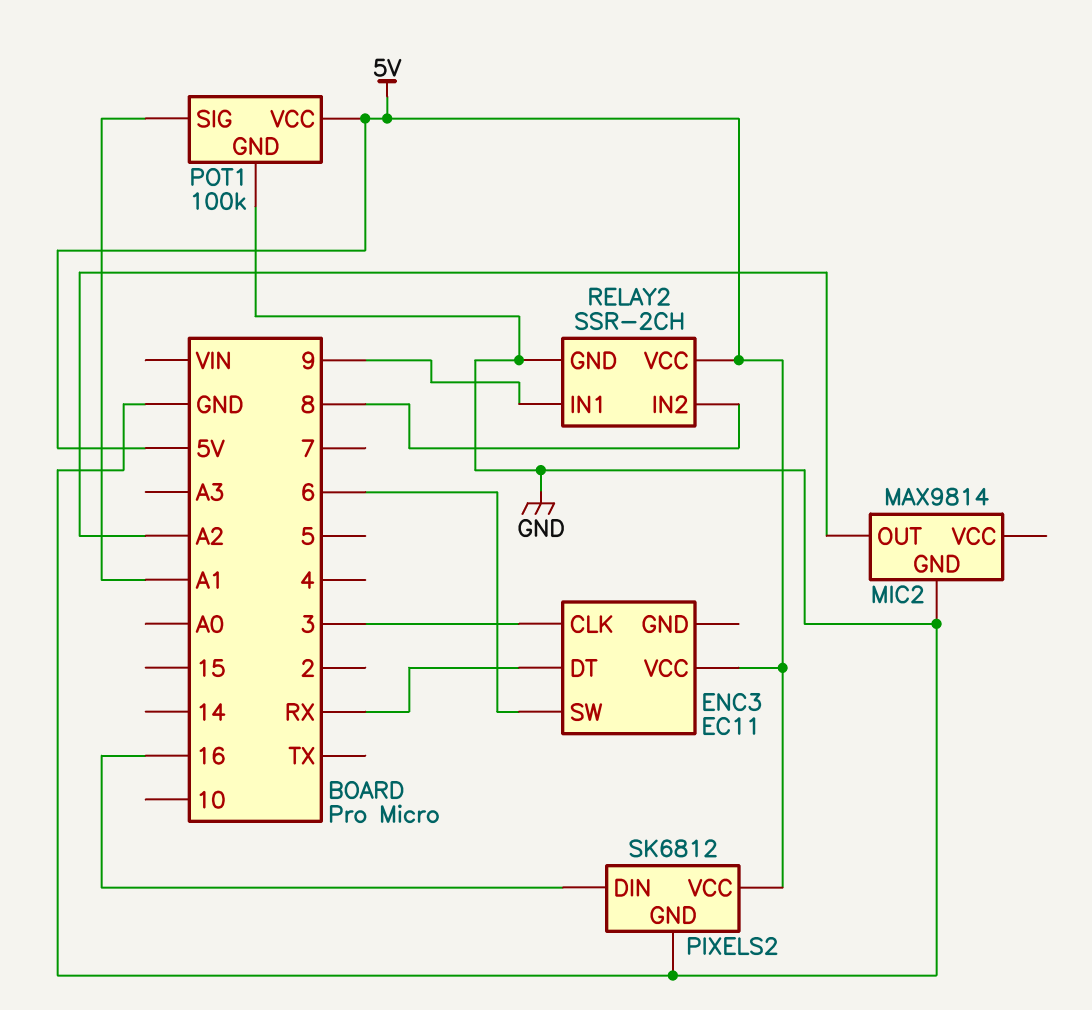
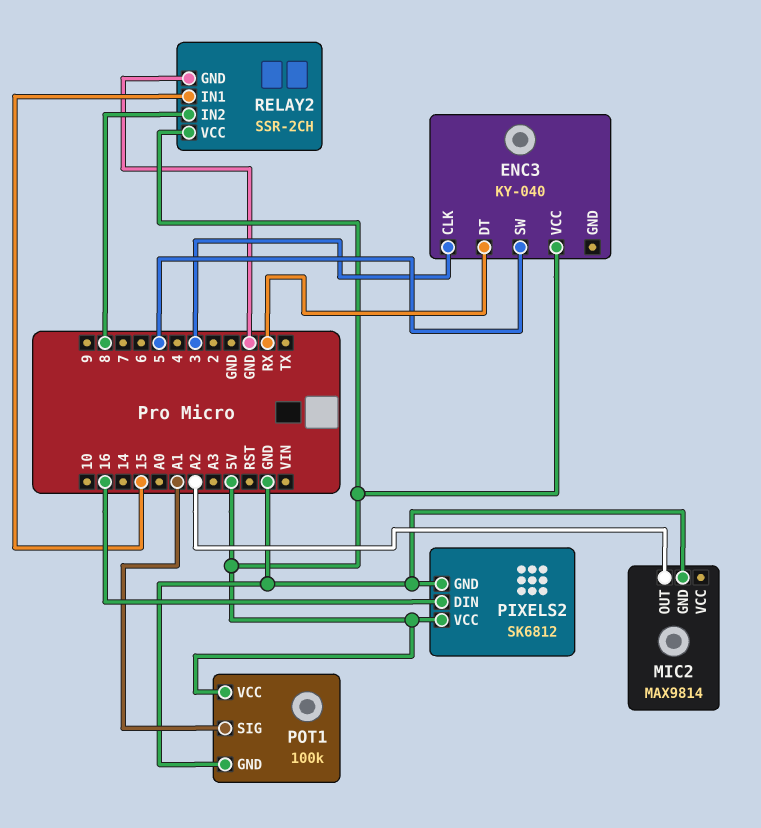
ENC3: EC11 -> KY-040
ENC3 pin SW: 6 -> 5
RELAY2 pin IN1: 9 -> 15

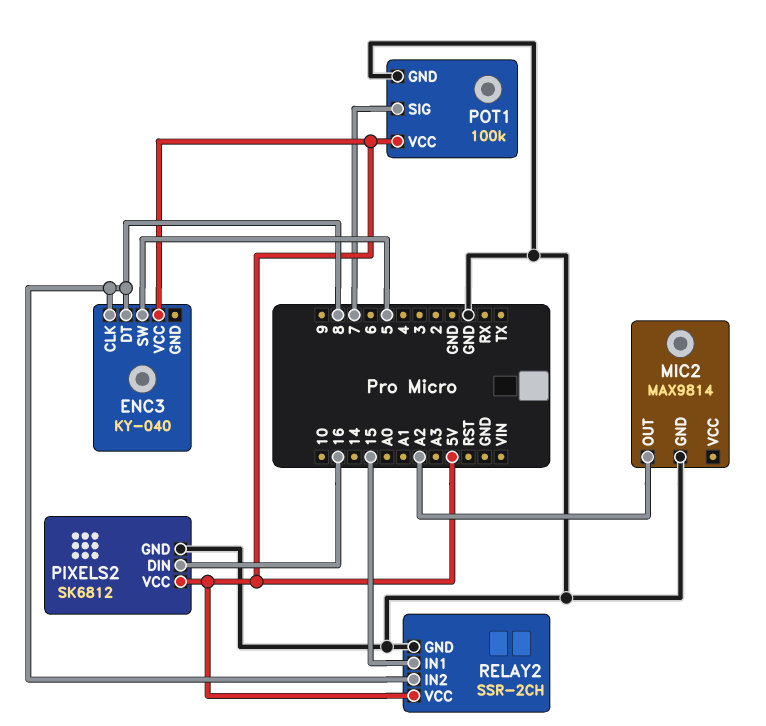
ENC3 pin CLK: 3 -> 8
ENC3 pin DT: RX -> 8
POT1 pin SIG: A1 -> 7

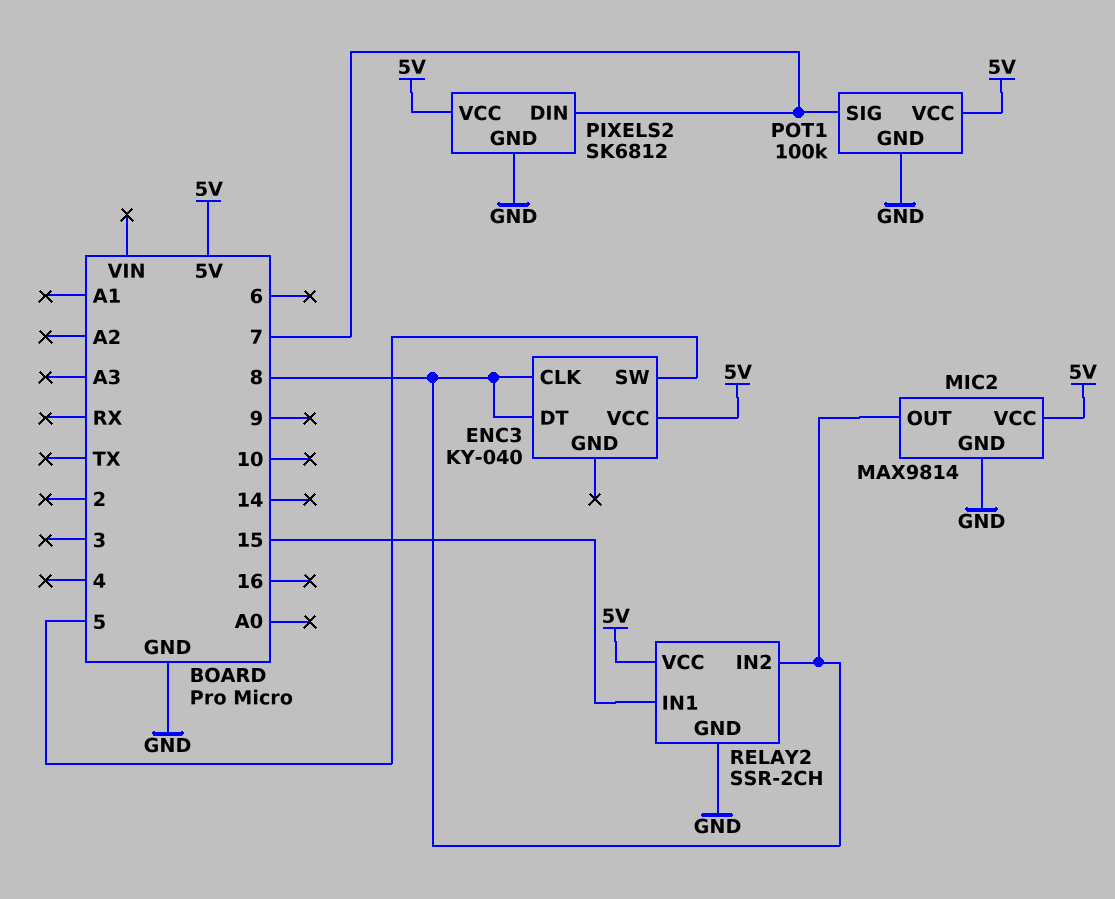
MIC2 pin OUT: A2 -> 8
MIC2 pin VCC: none -> 5V
PIXELS2 pin DIN: 16 -> 7

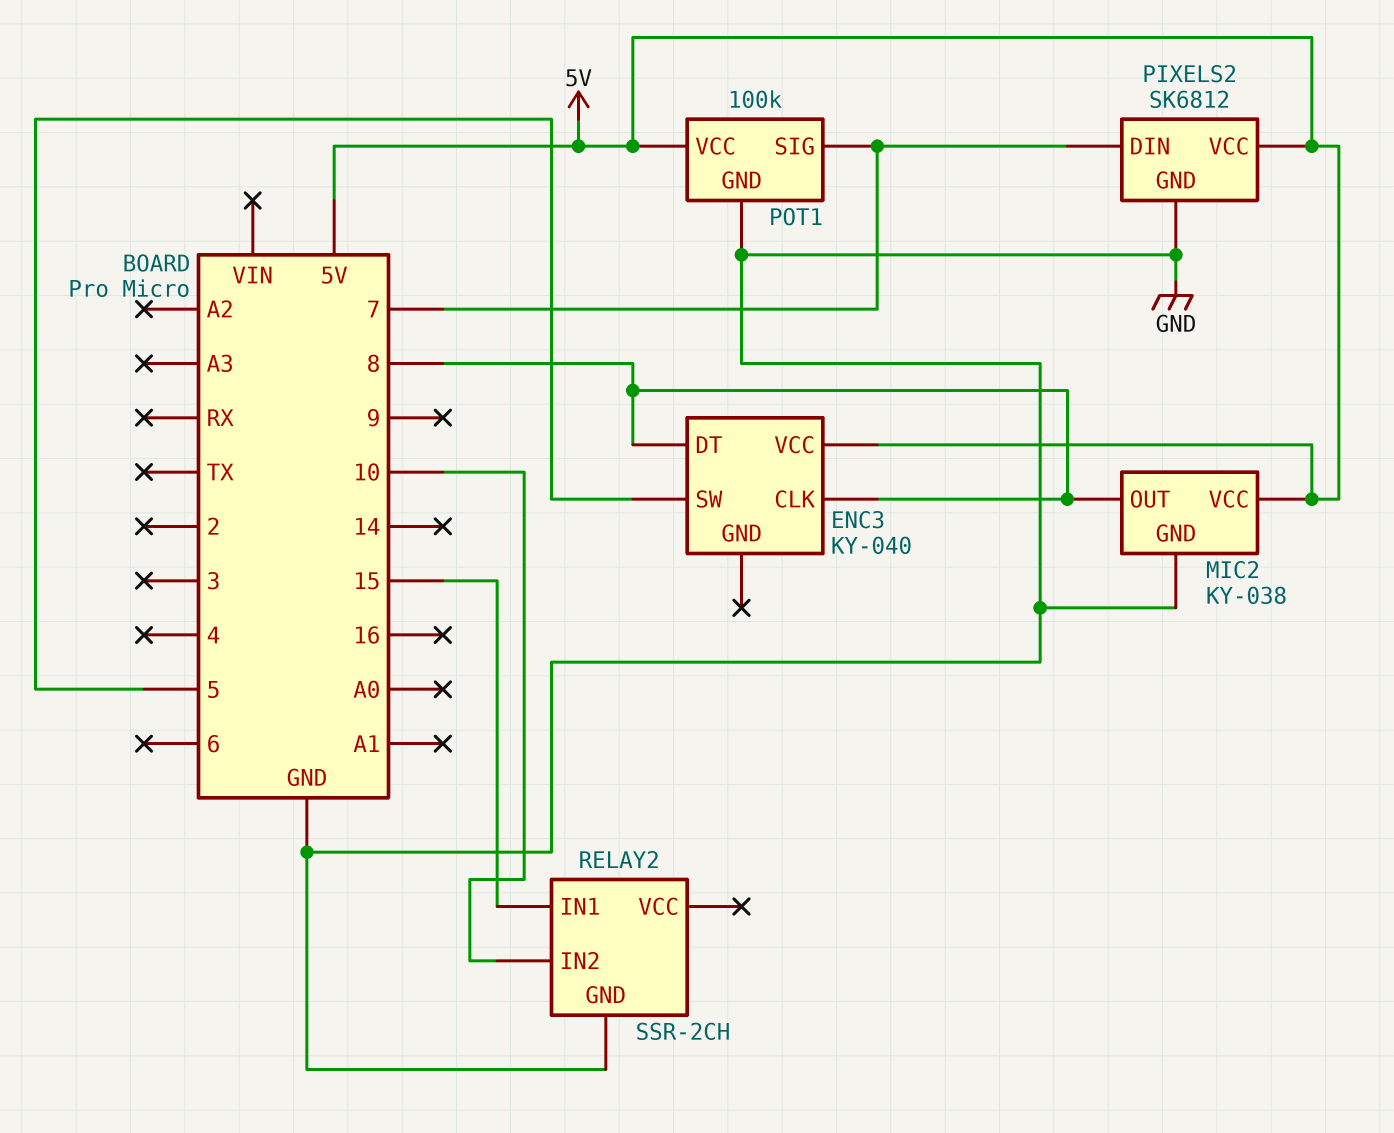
MIC2: MAX9814 -> KY-038
RELAY2 pin IN2: 8 -> 10
RELAY2 pin VCC: 5V -> none

